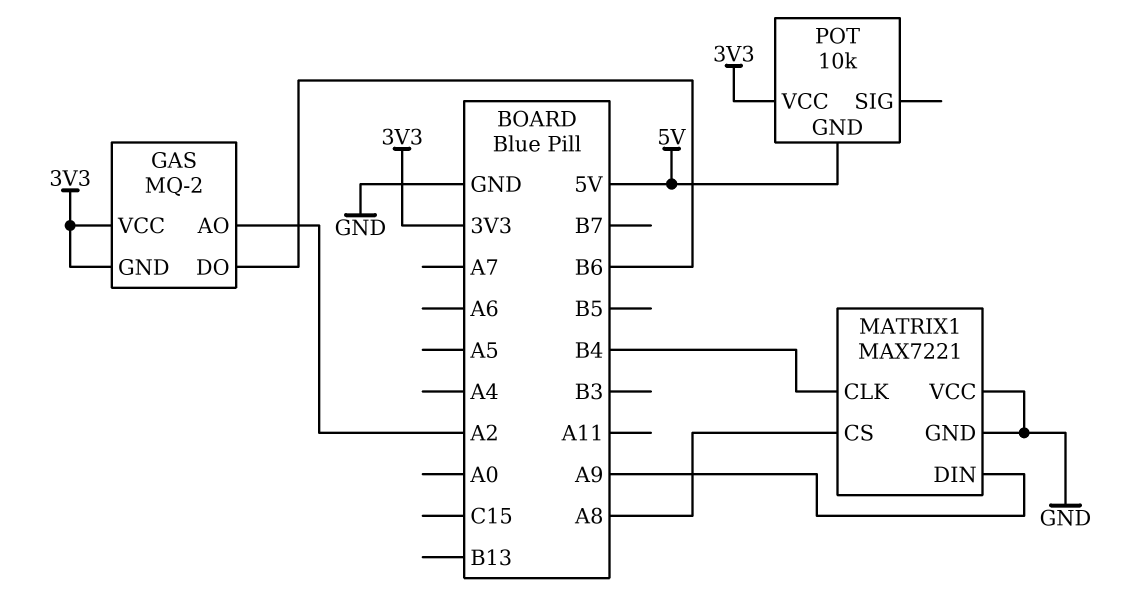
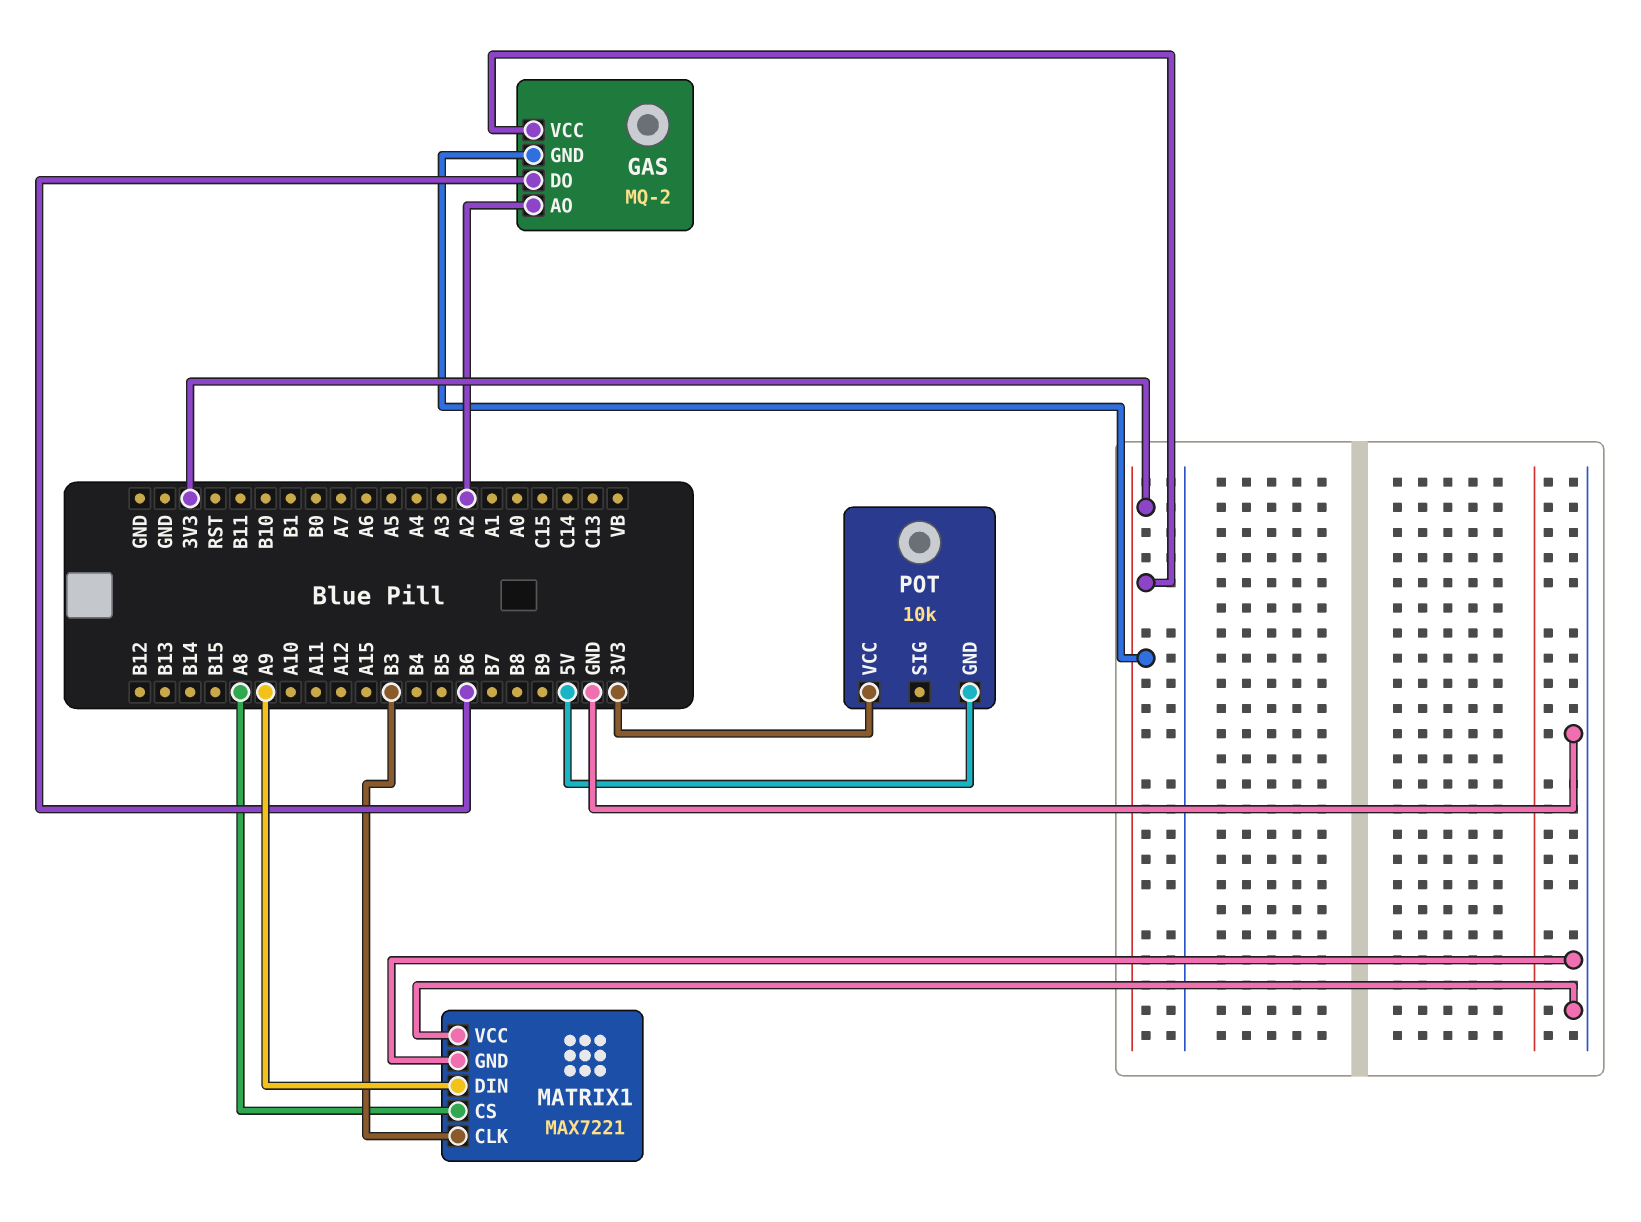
MATRIX1 pin CLK: B4 -> B3

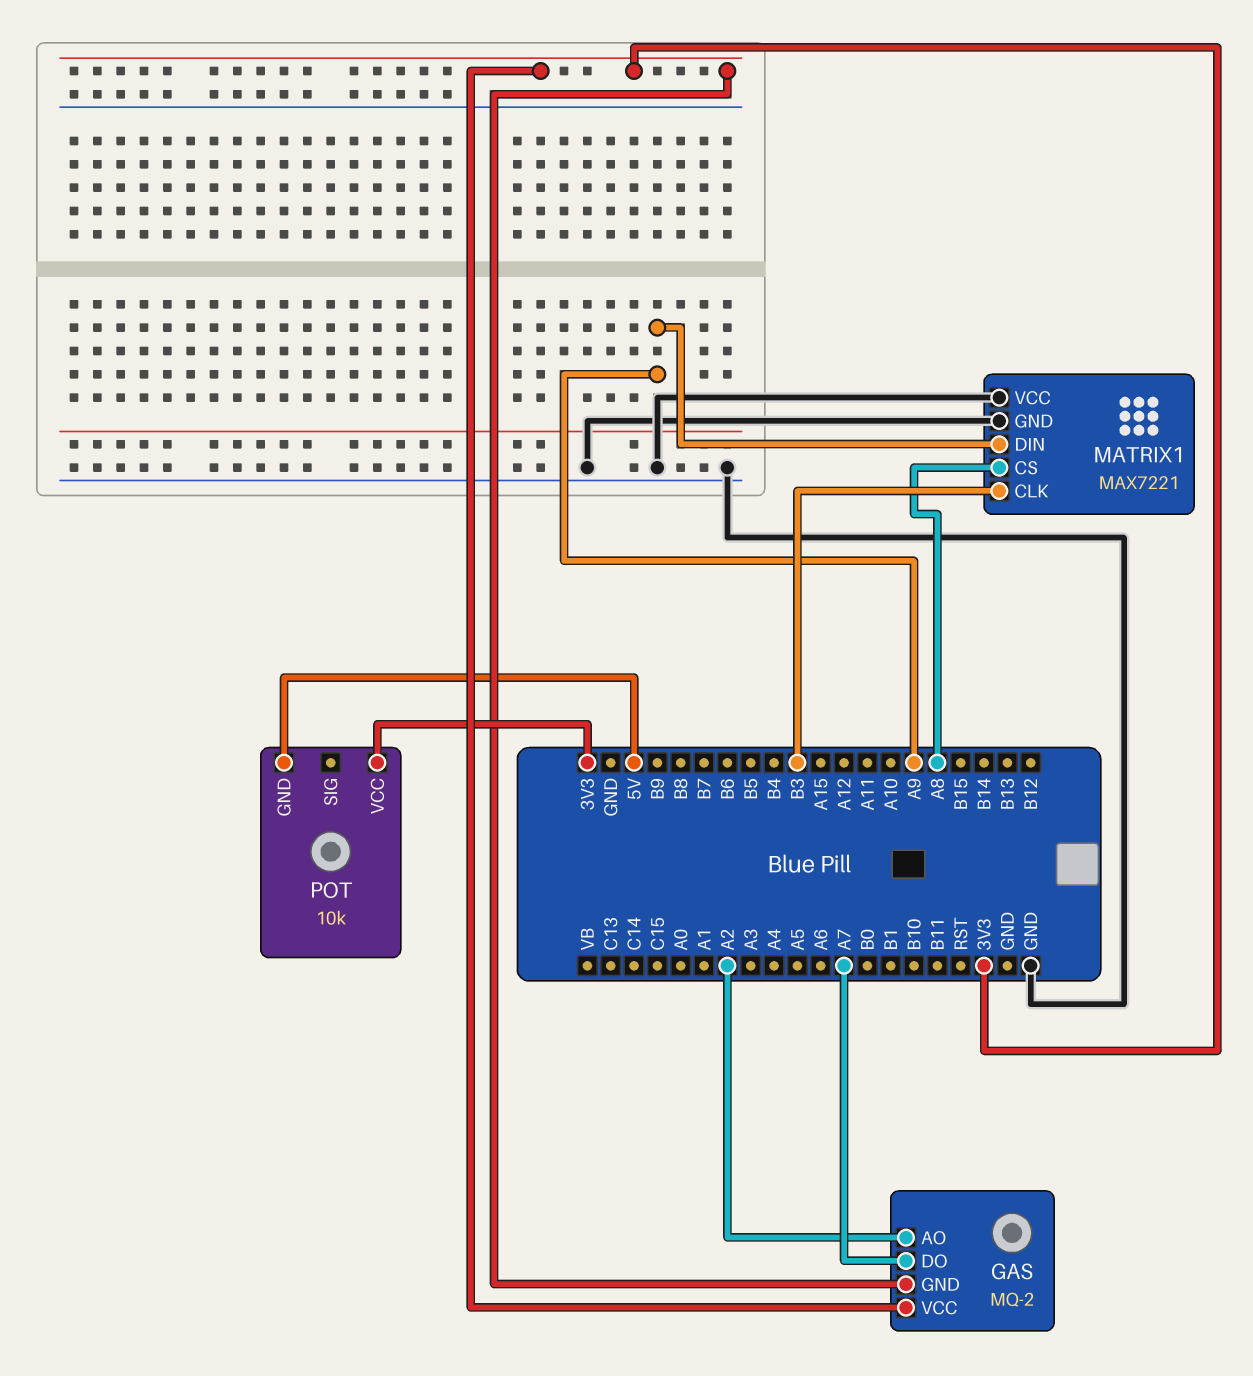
GAS pin DO: B6 -> A7

